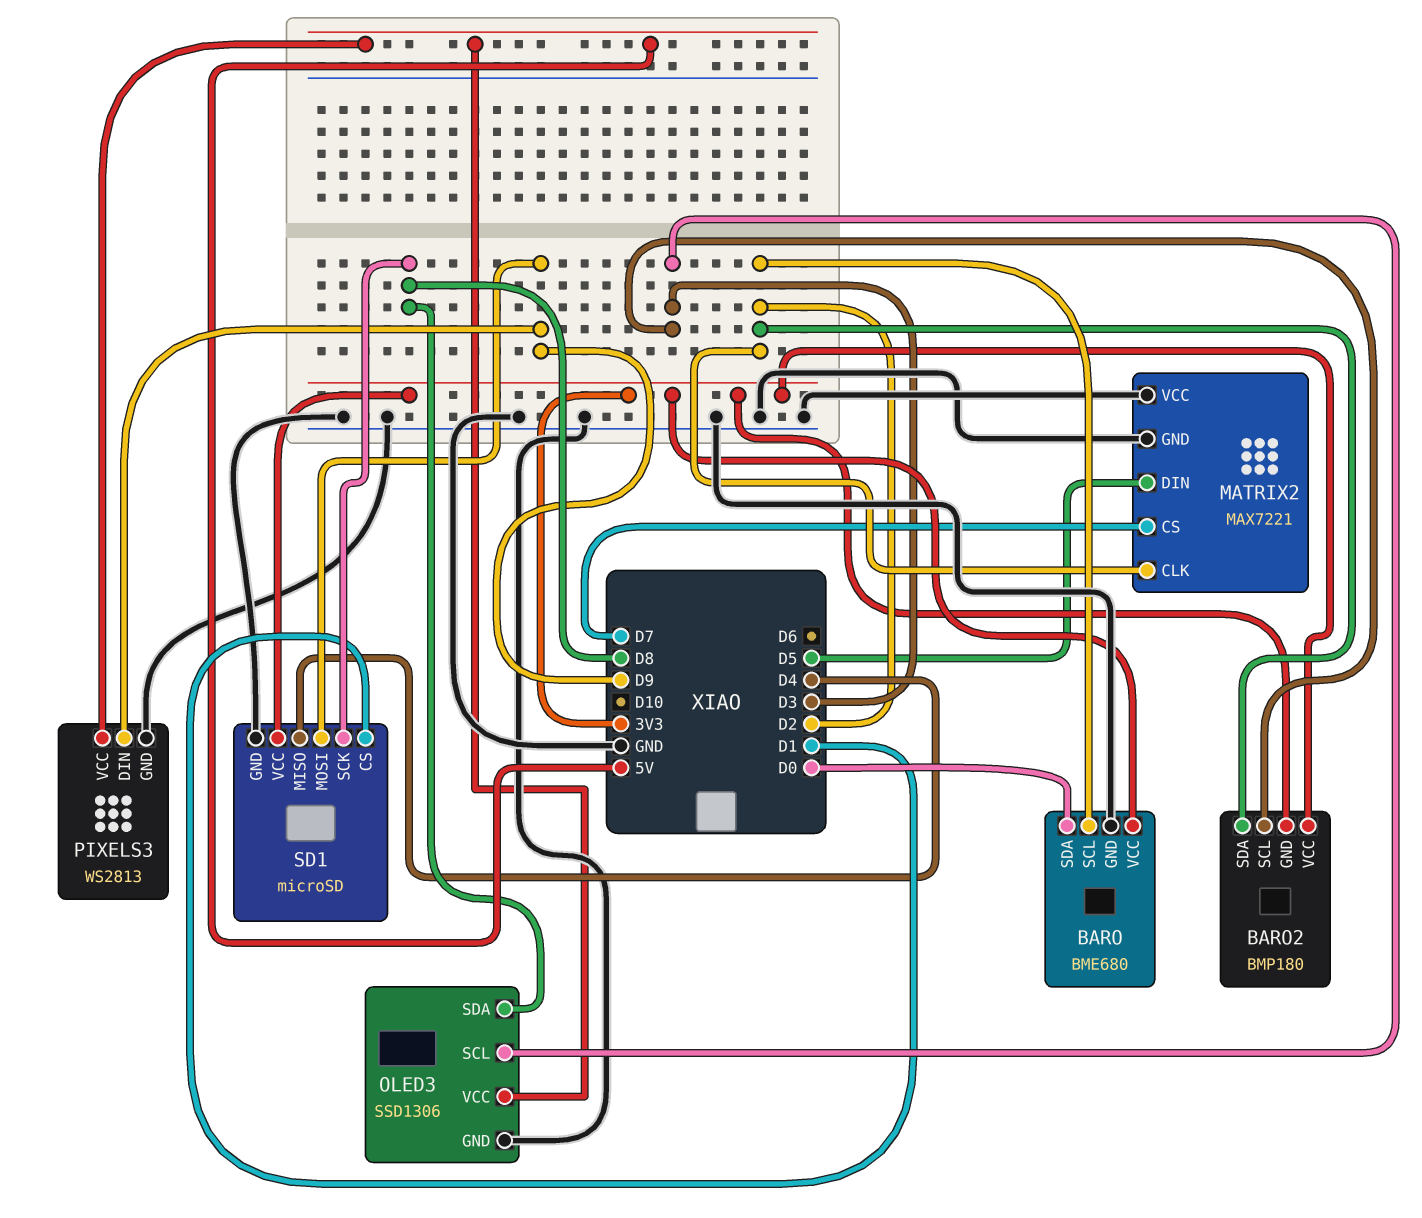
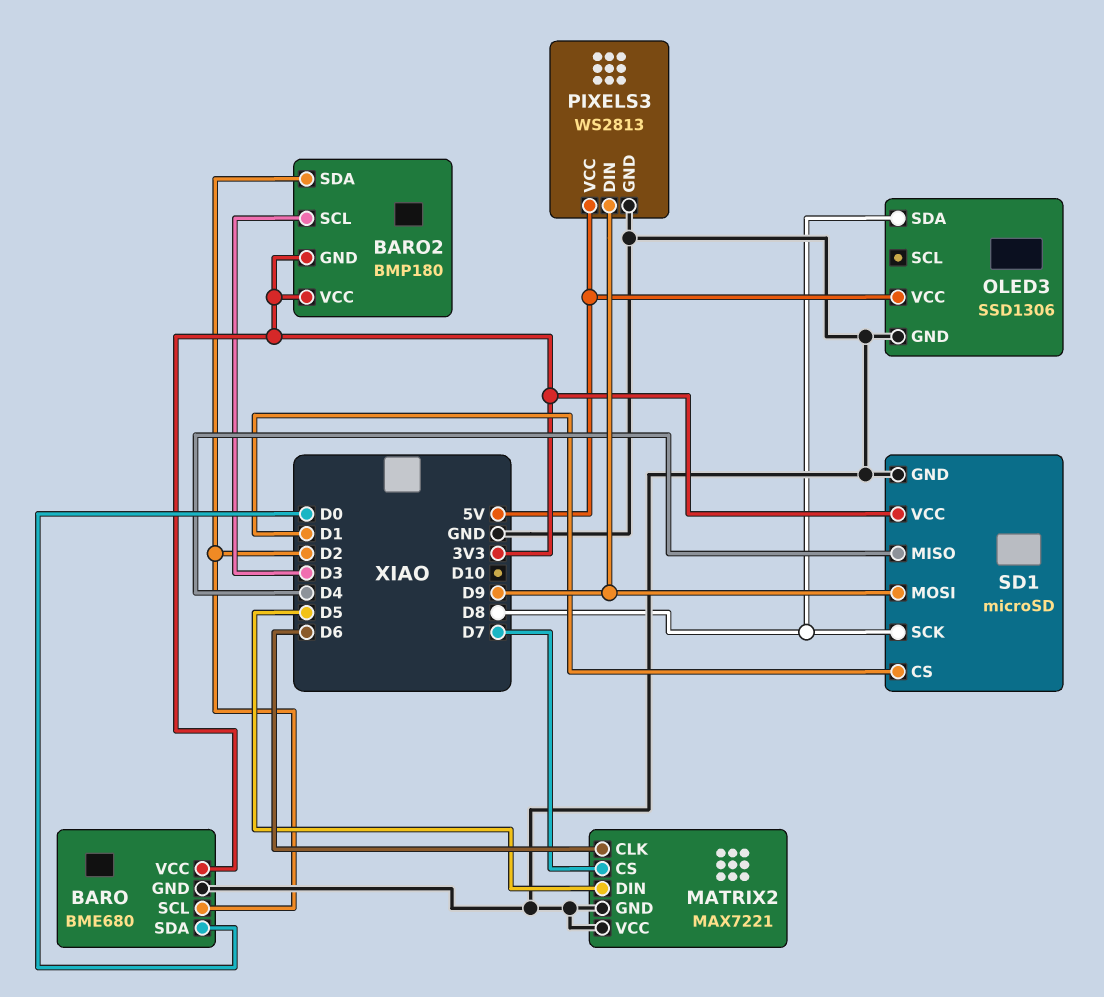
MATRIX2 pin CLK: D2 -> D6
OLED3 pin SCL: D3 -> none

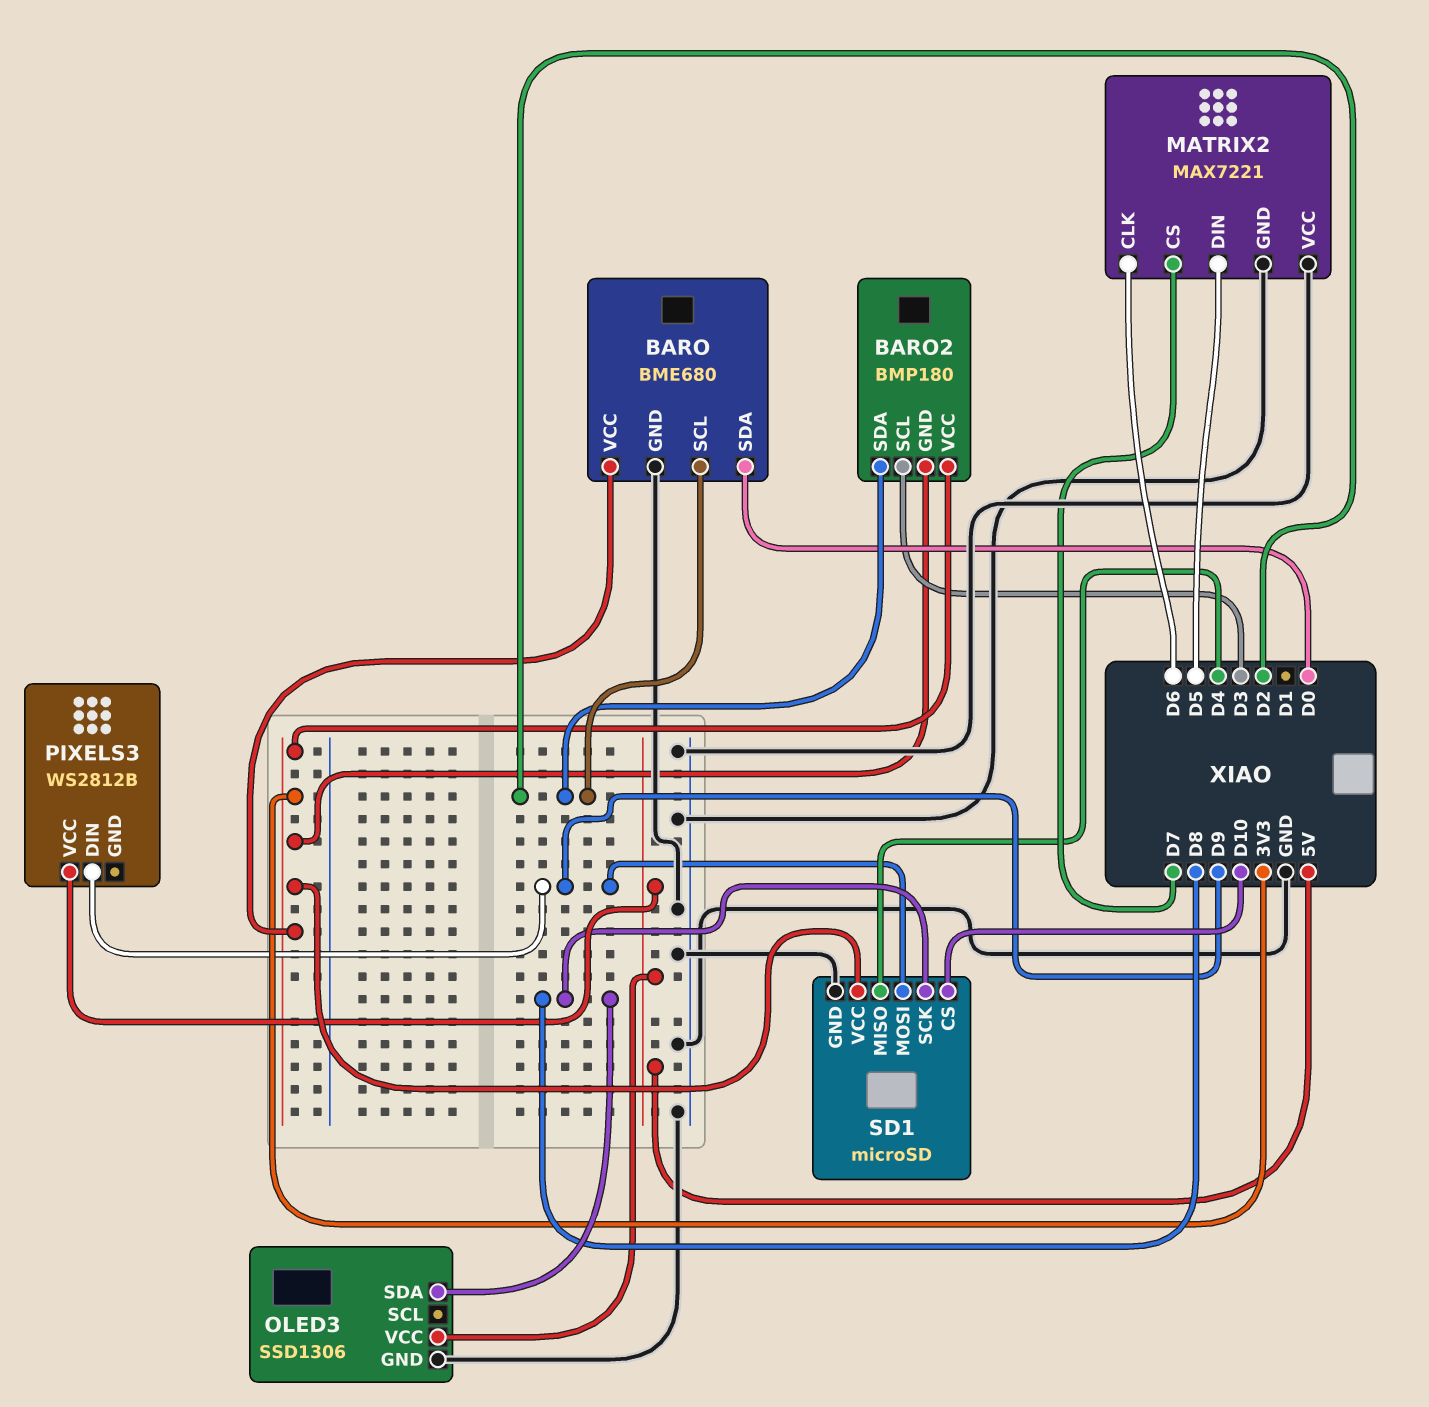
PIXELS3: WS2813 -> WS2812B
PIXELS3 pin GND: GND -> none
SD1 pin CS: D1 -> D10

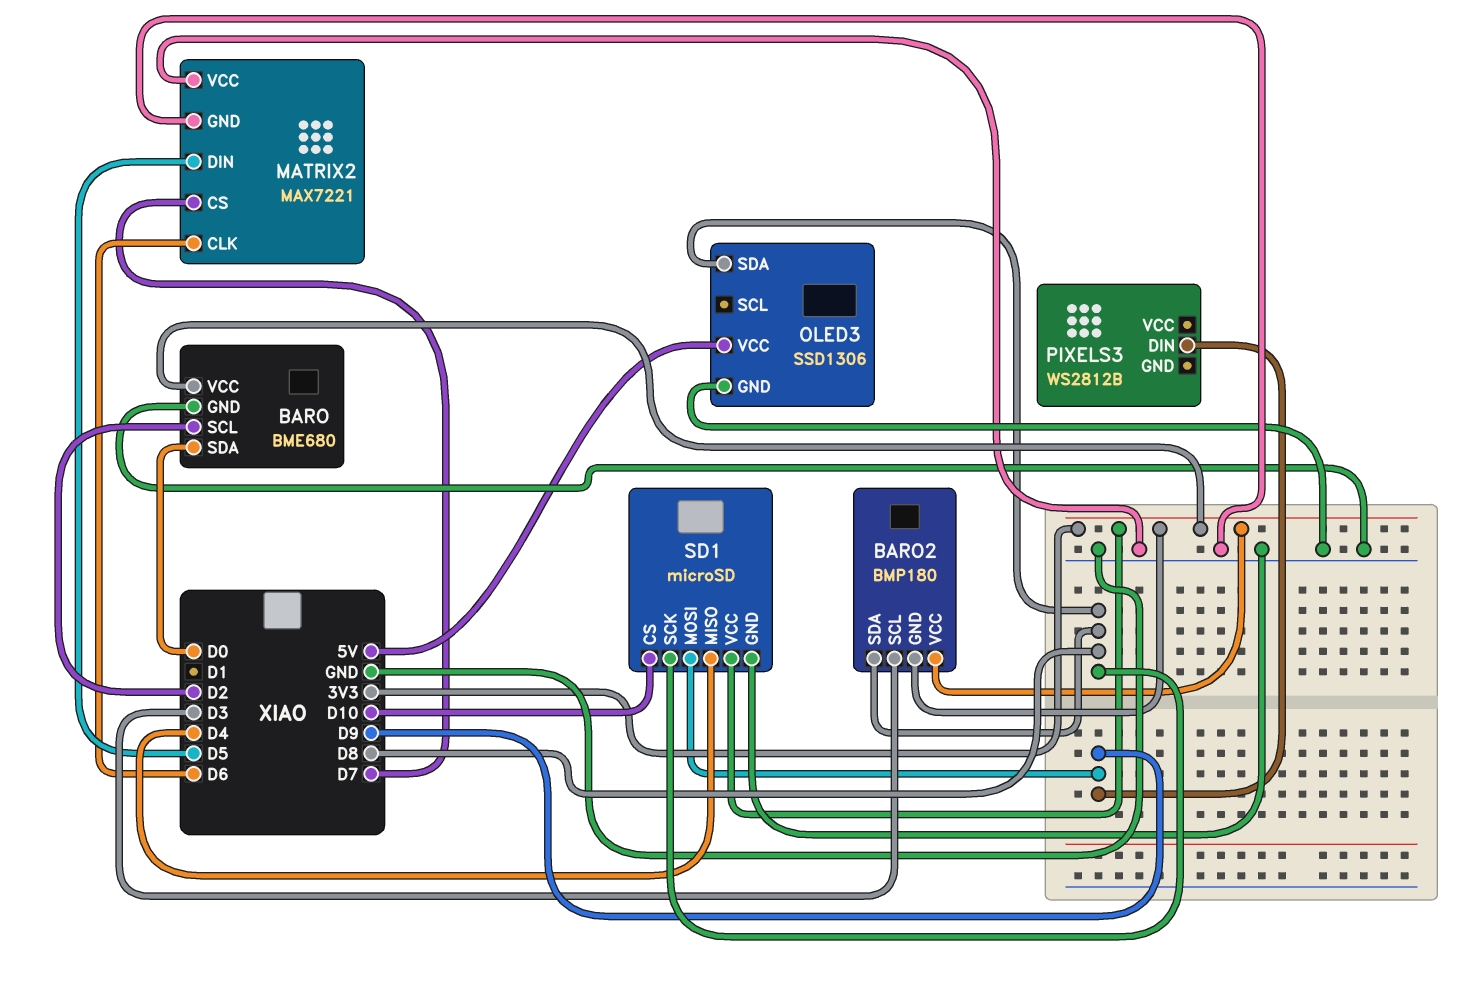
BARO2 pin SDA: D2 -> D8
PIXELS3 pin VCC: 5V -> none

